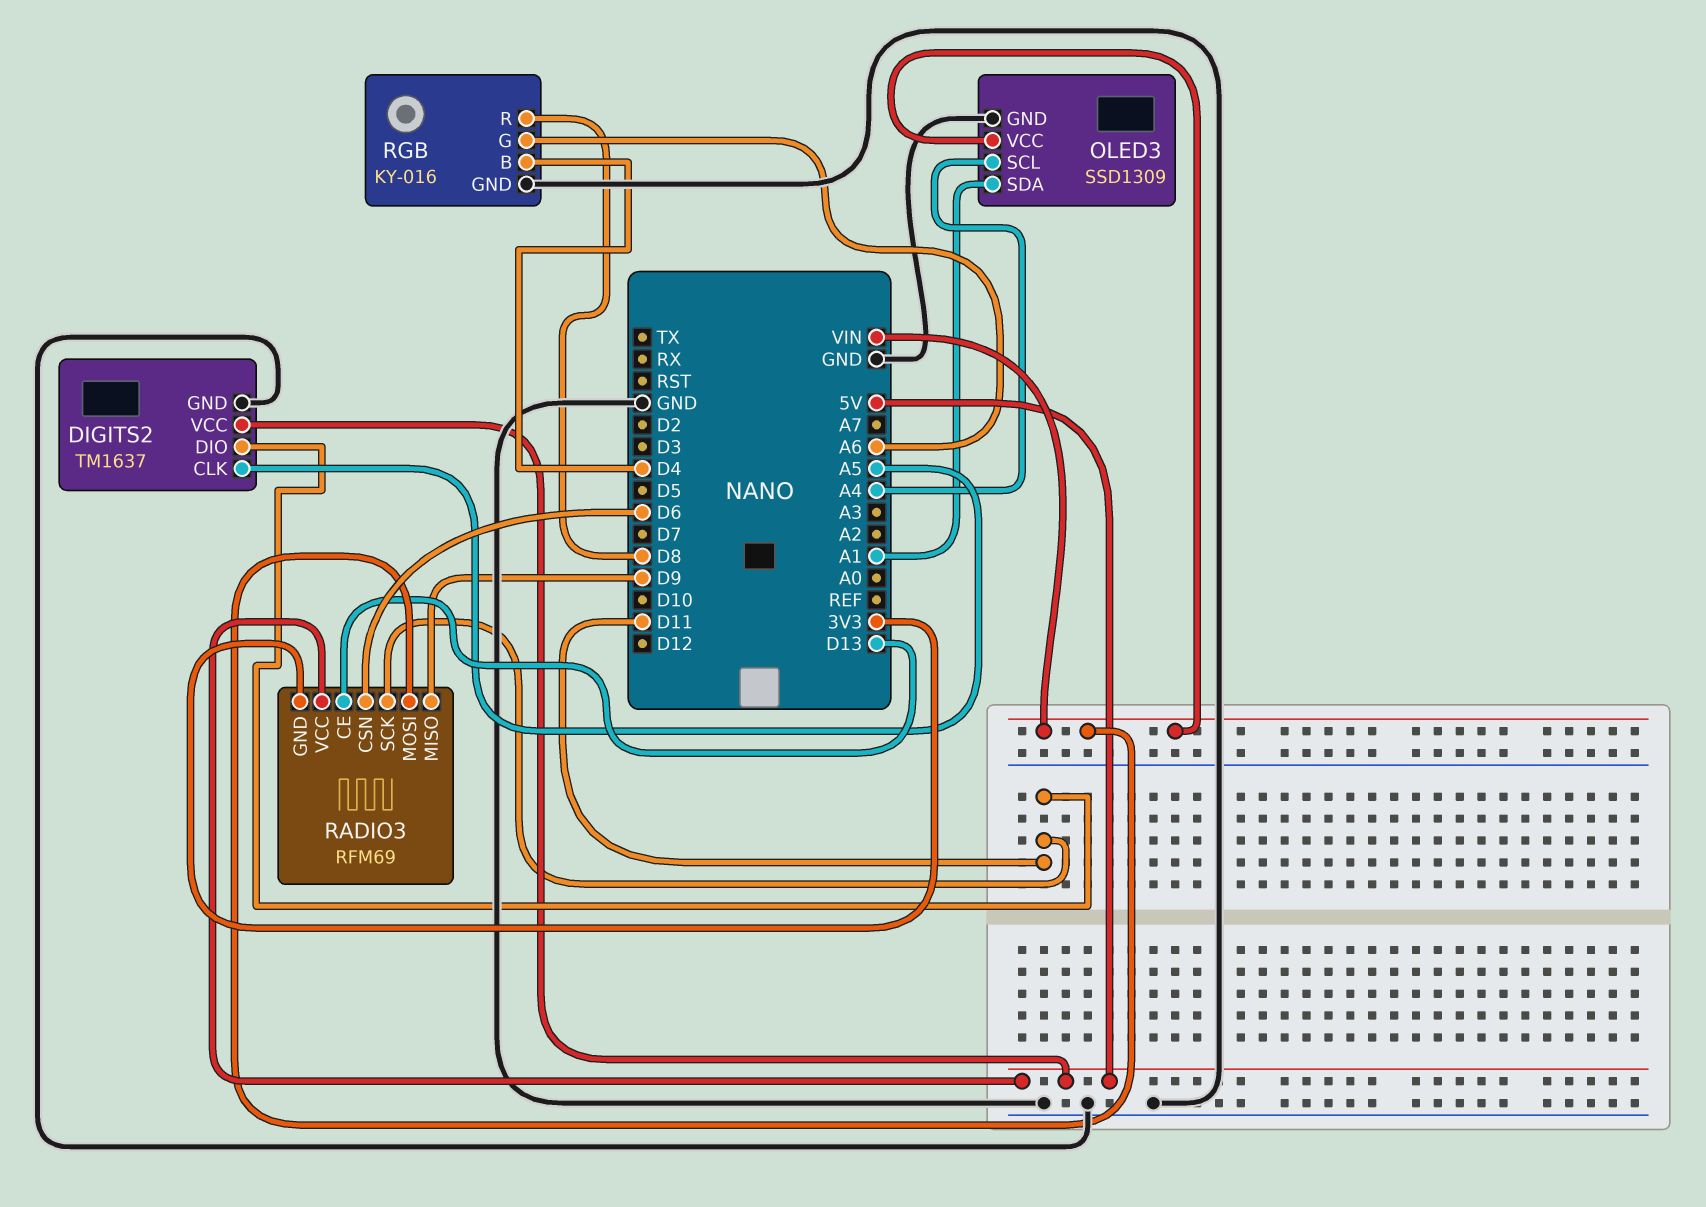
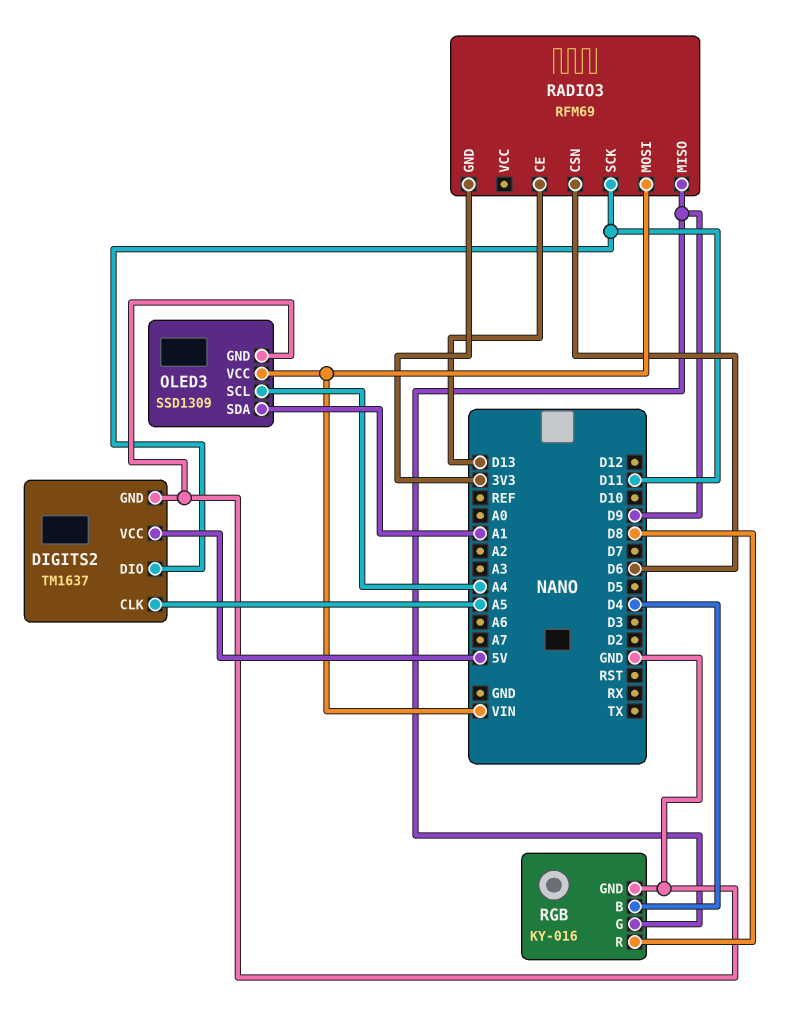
RADIO3 pin VCC: 5V -> none
RGB pin G: A6 -> D9

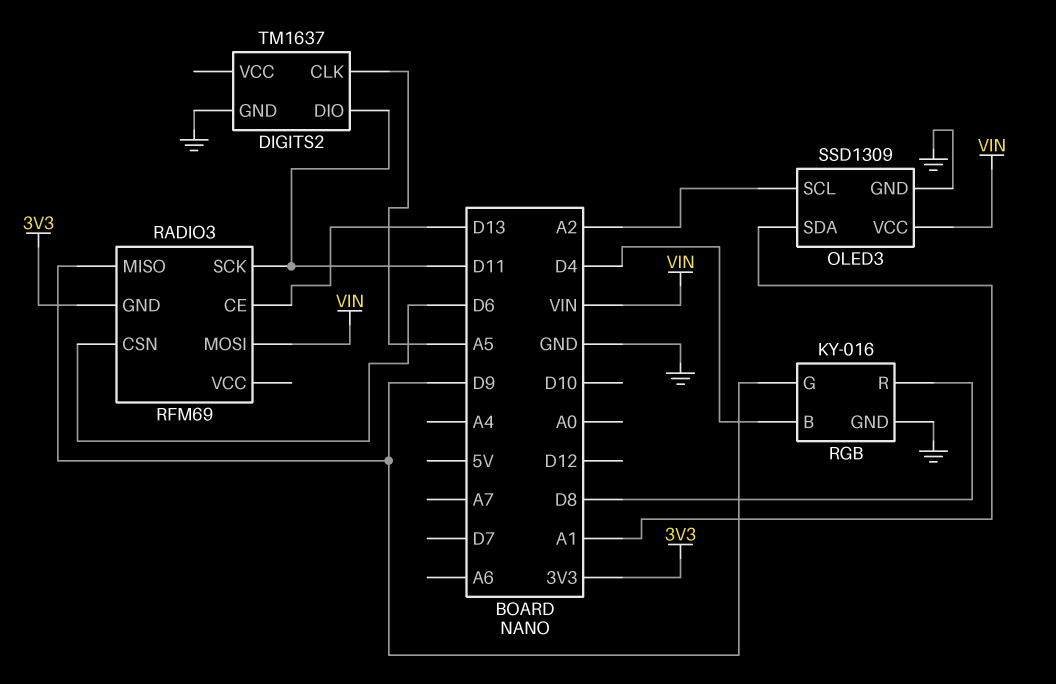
DIGITS2 pin VCC: 5V -> none
OLED3 pin SCL: A4 -> A2

